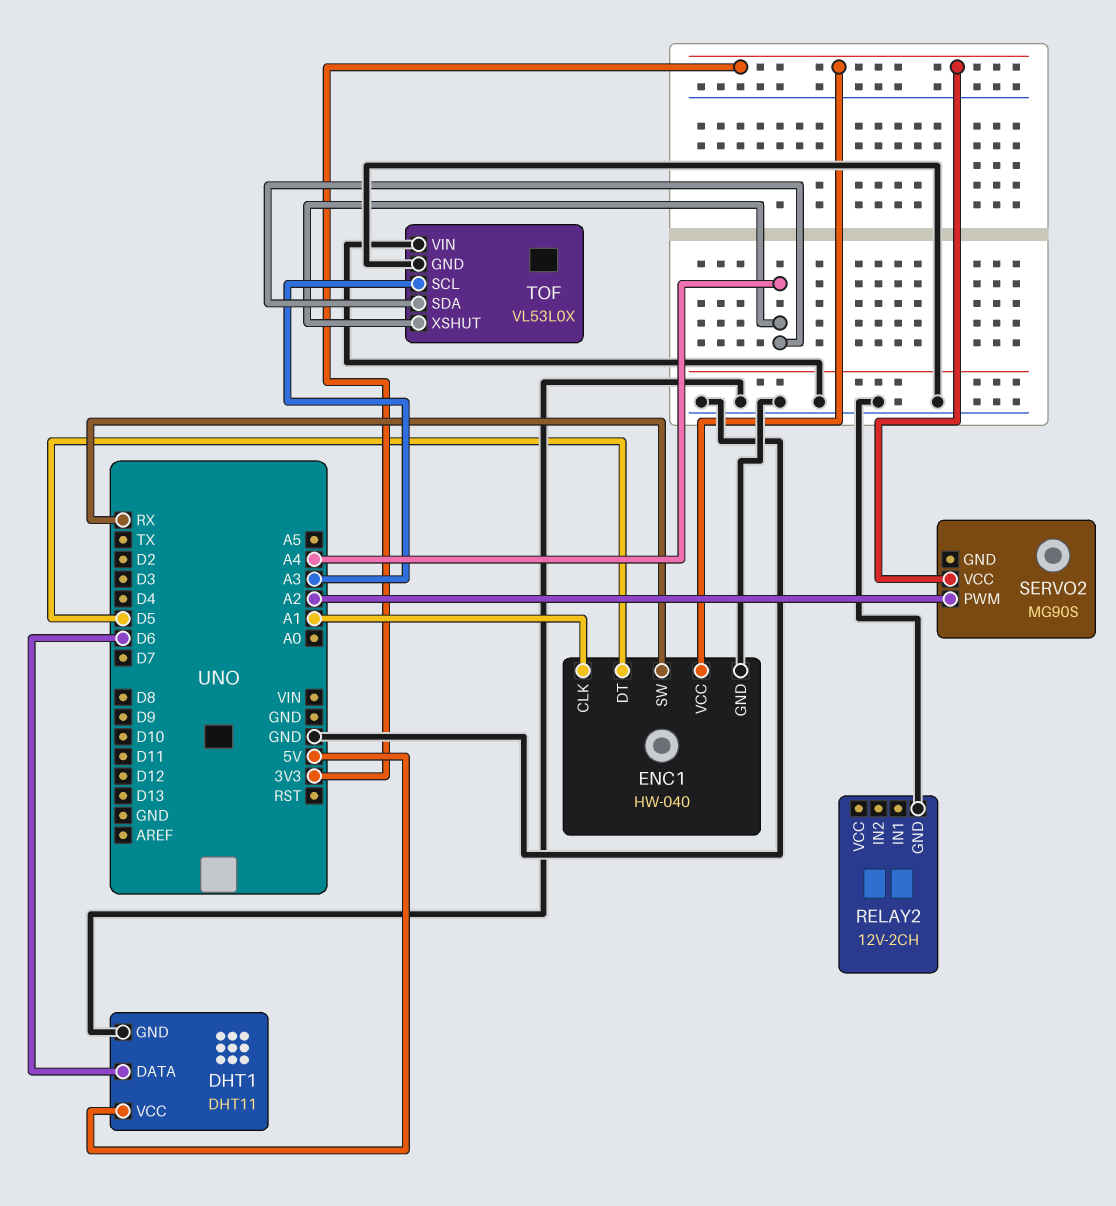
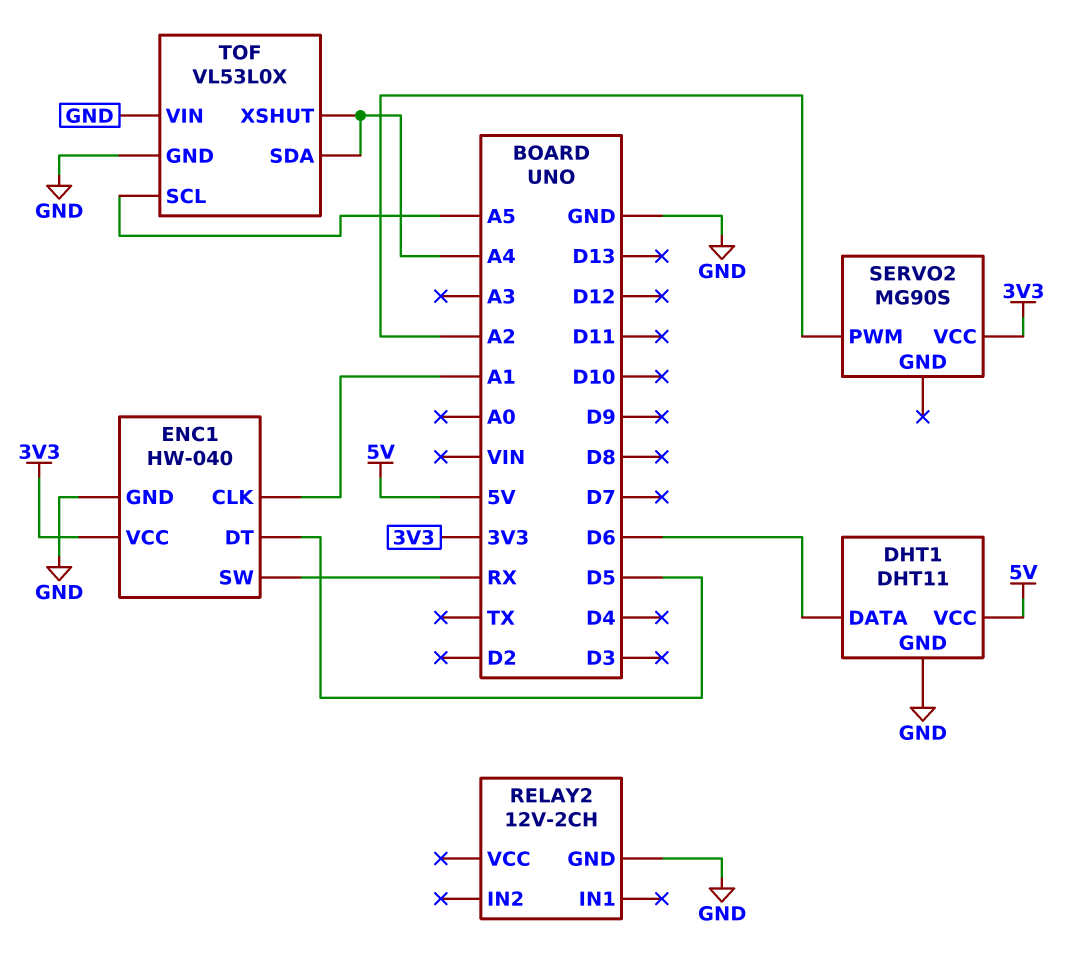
TOF pin SCL: A3 -> A5

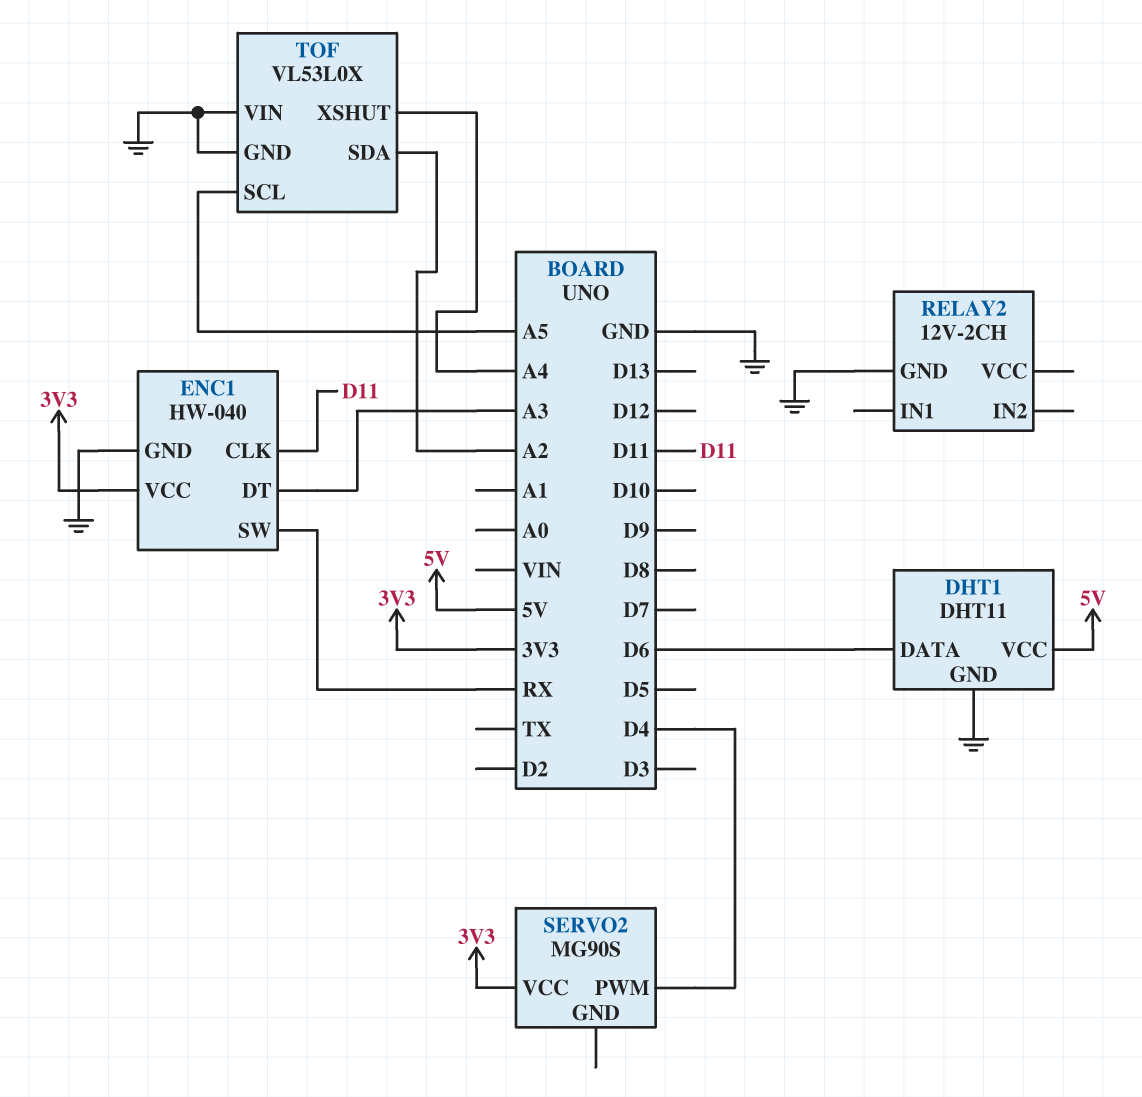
ENC1 pin CLK: A1 -> D11
ENC1 pin DT: D5 -> A3
SERVO2 pin PWM: A2 -> D4
TOF pin SDA: A4 -> A2

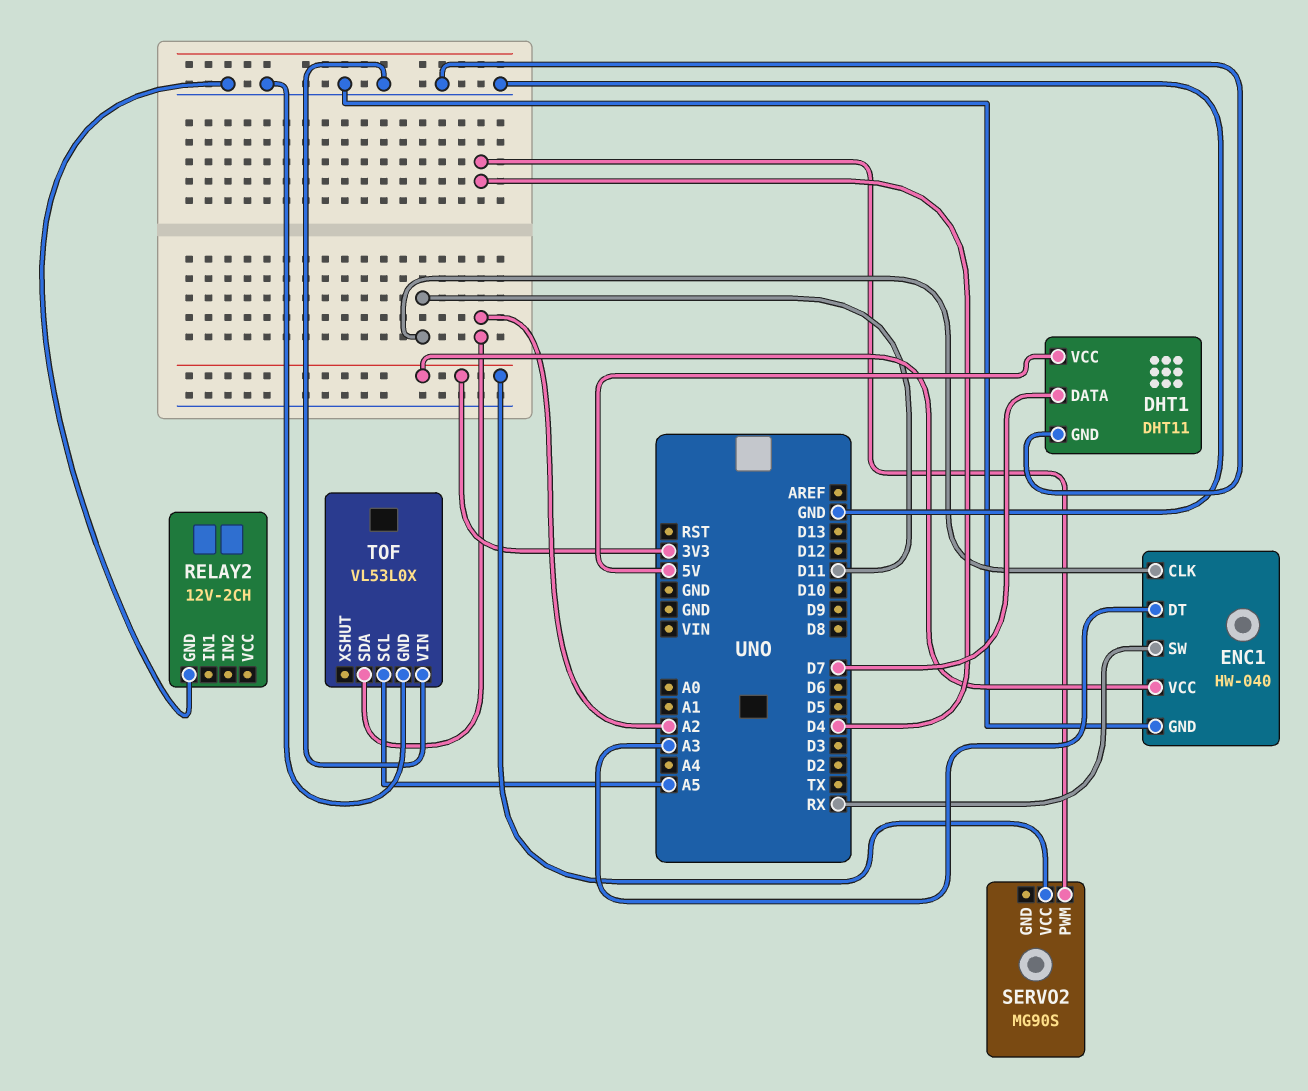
DHT1 pin DATA: D6 -> D7
TOF pin XSHUT: A4 -> none

